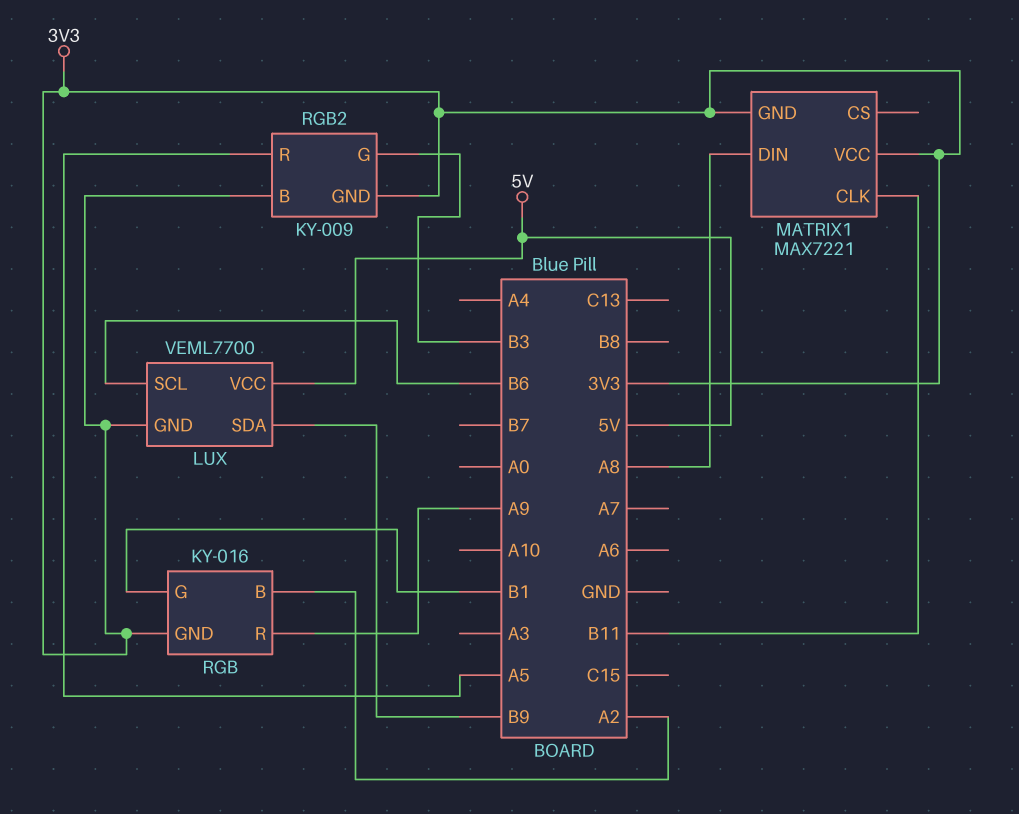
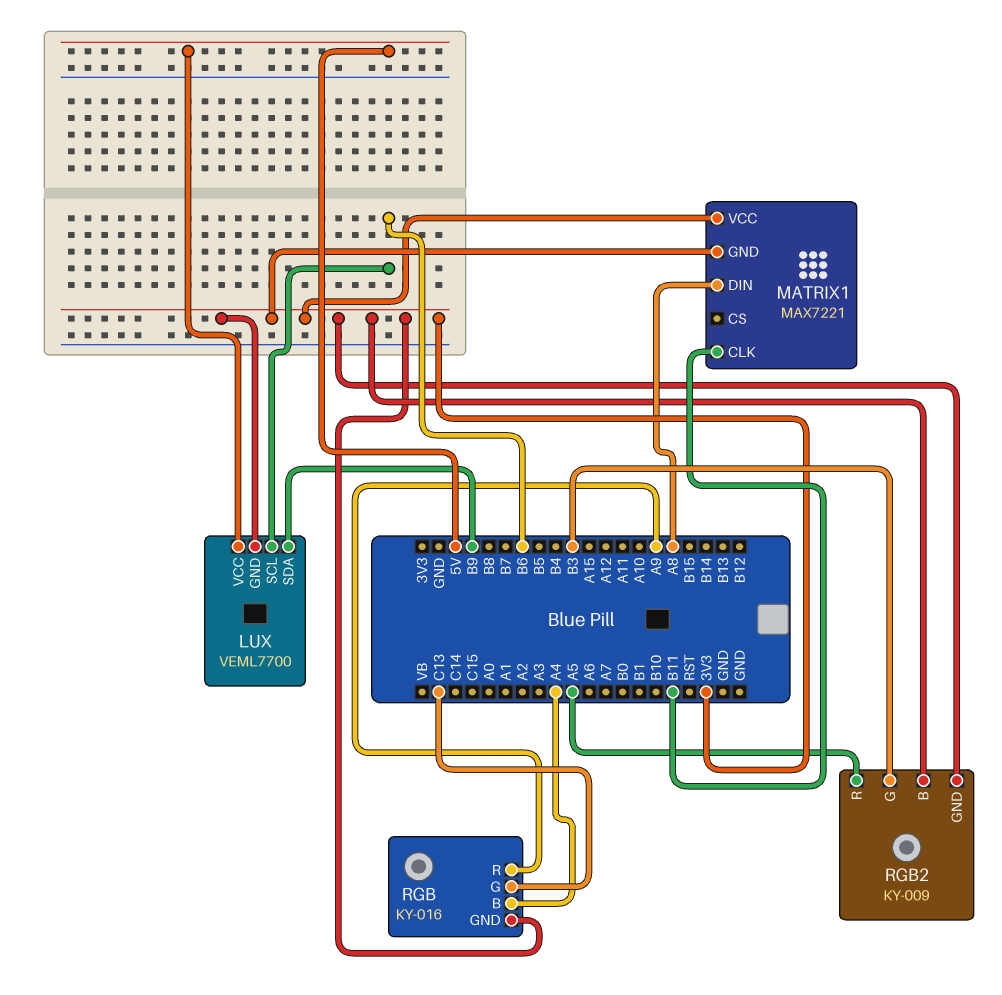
RGB pin B: A2 -> A4
RGB pin G: B1 -> C13

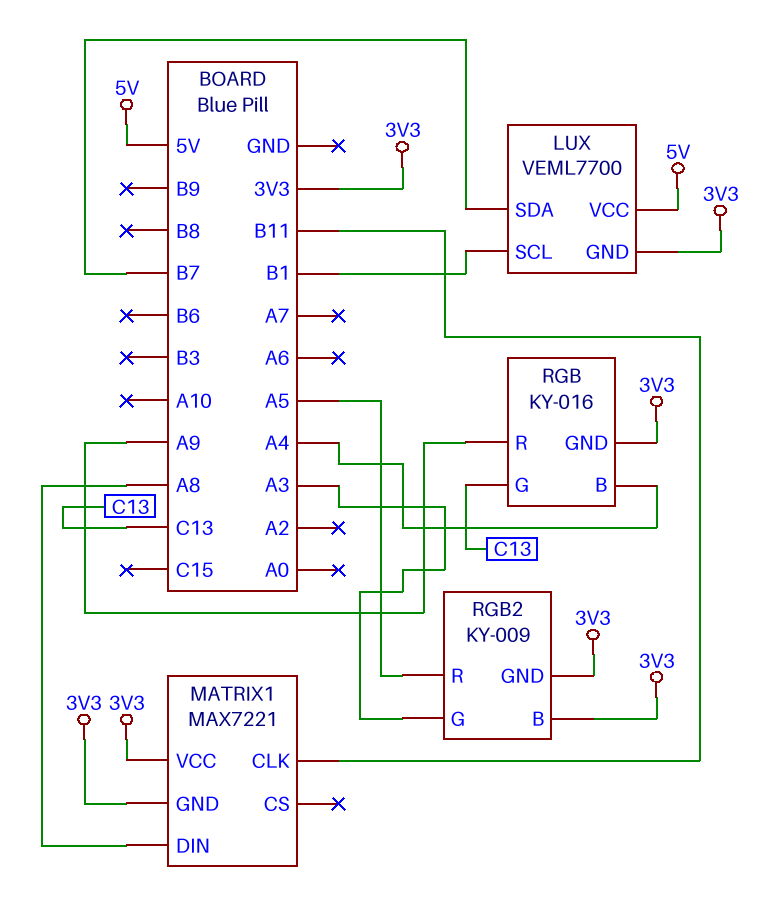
LUX pin SCL: B6 -> B1
LUX pin SDA: B9 -> B7
RGB2 pin G: B3 -> A3

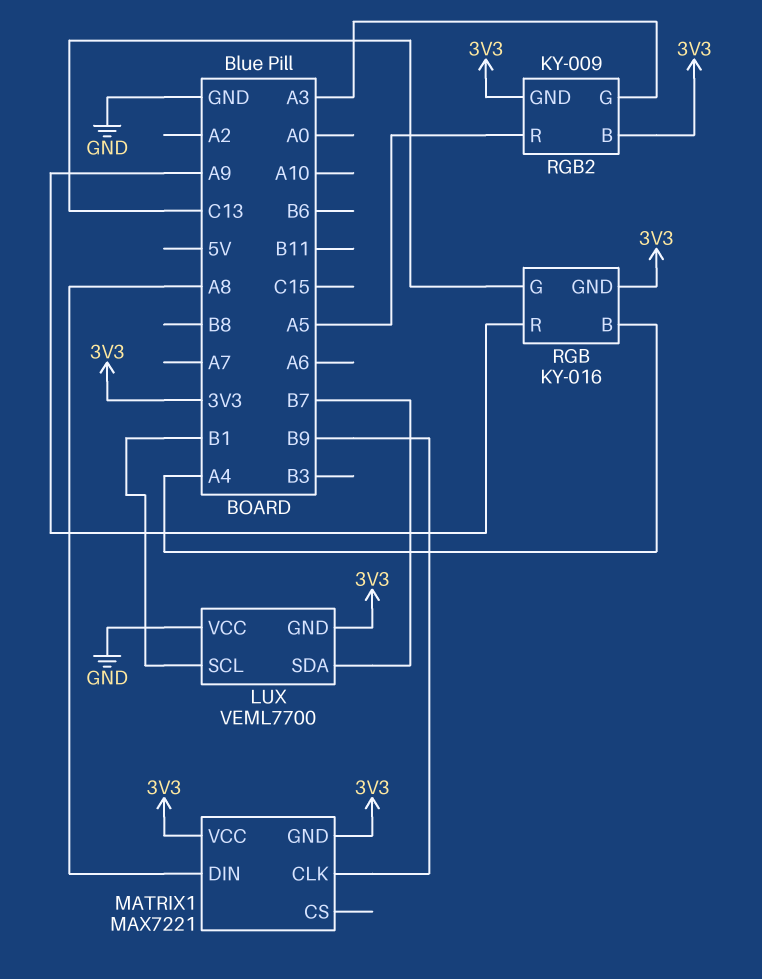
LUX pin VCC: 5V -> GND
MATRIX1 pin CLK: B11 -> B9

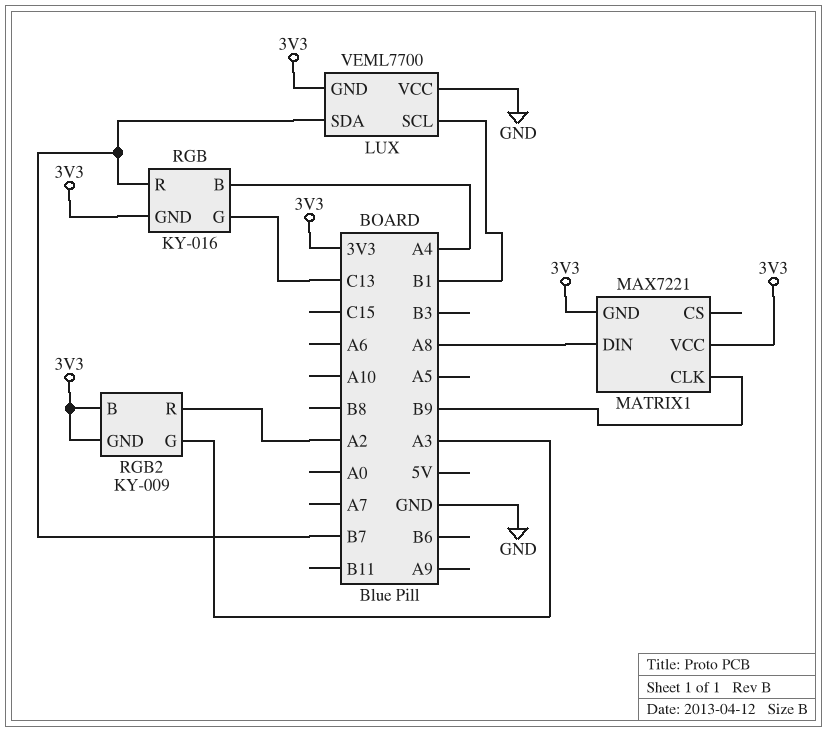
RGB pin R: A9 -> B7
RGB2 pin R: A5 -> A2

